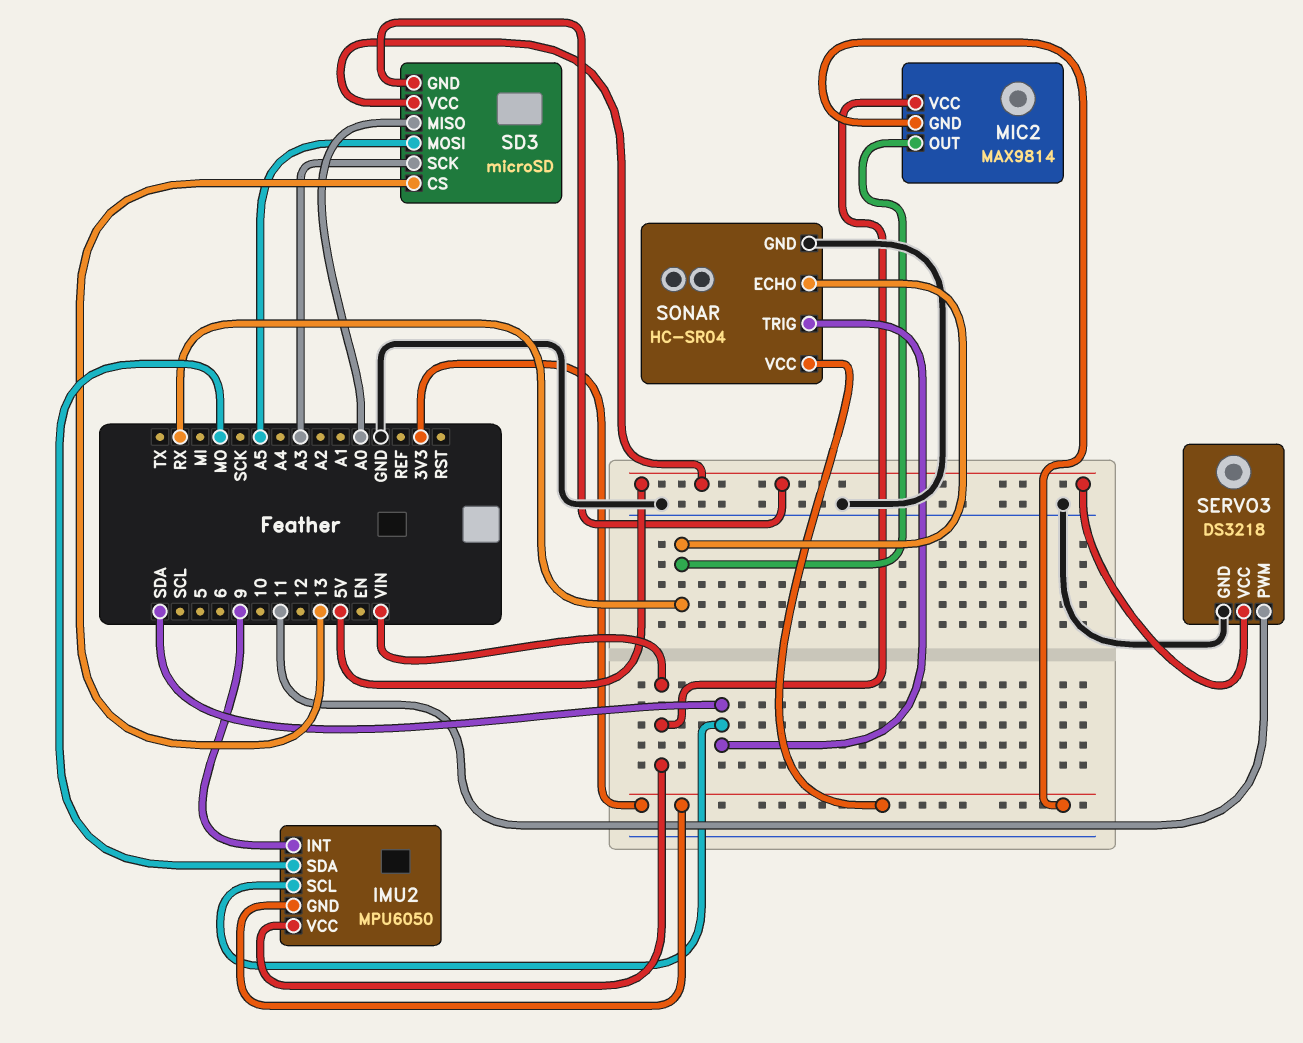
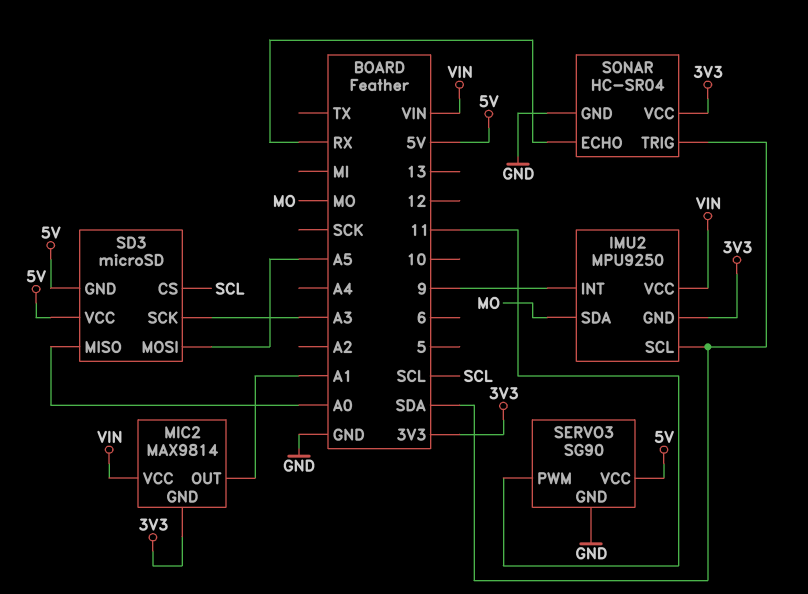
IMU2: MPU6050 -> MPU9250
MIC2 pin OUT: RX -> A1
SD3 pin CS: 13 -> SCL
SERVO3: DS3218 -> SG90

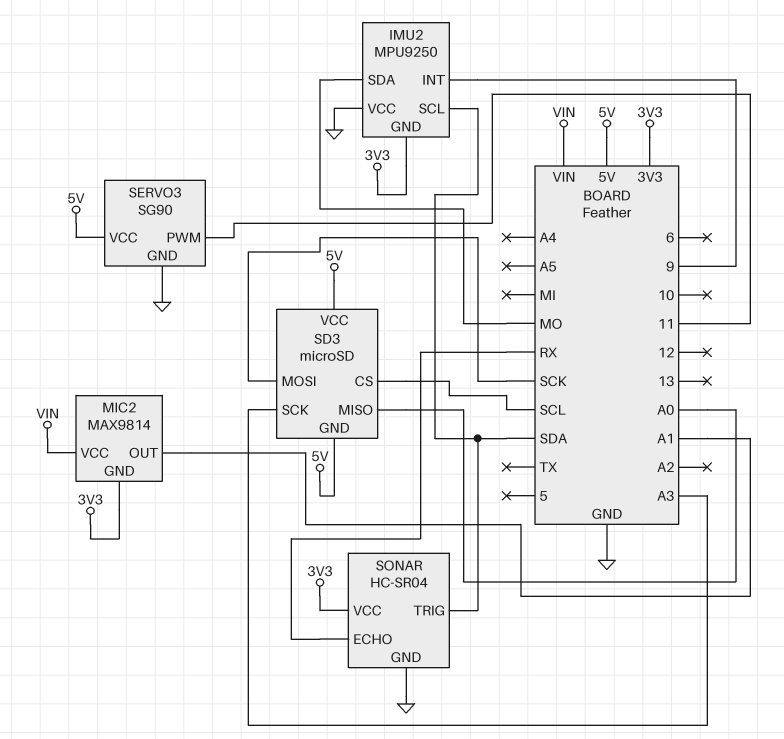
IMU2 pin VCC: VIN -> GND
SD3 pin MOSI: A5 -> SCK

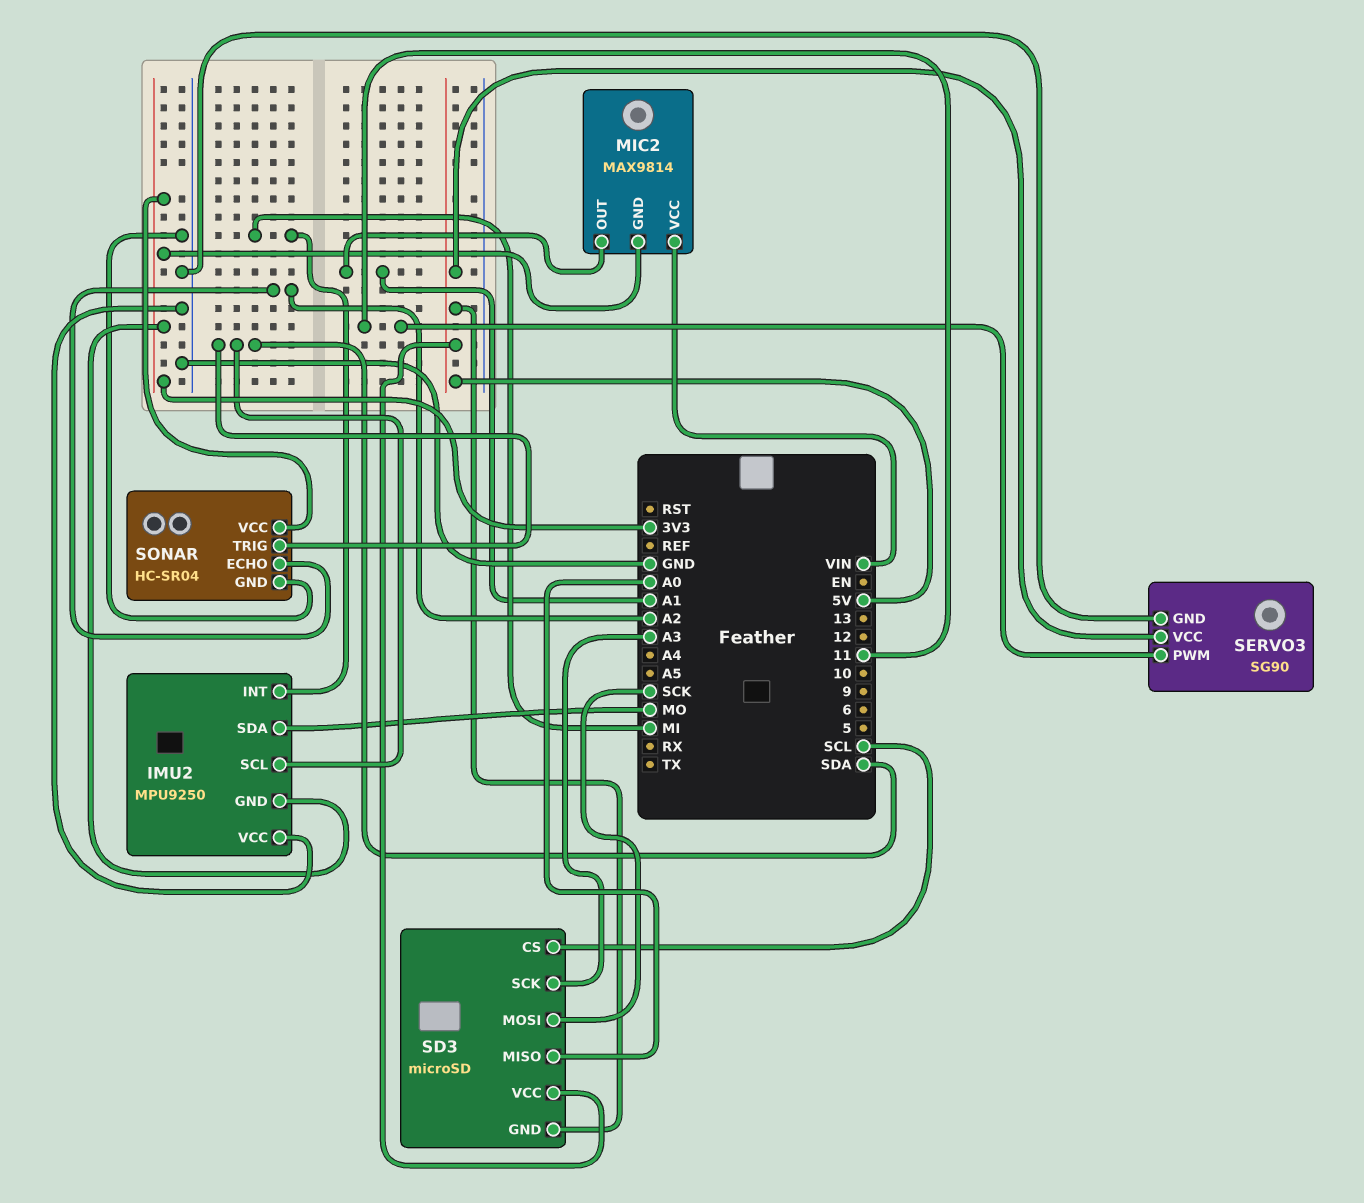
IMU2 pin INT: 9 -> MI
SONAR pin ECHO: RX -> A2

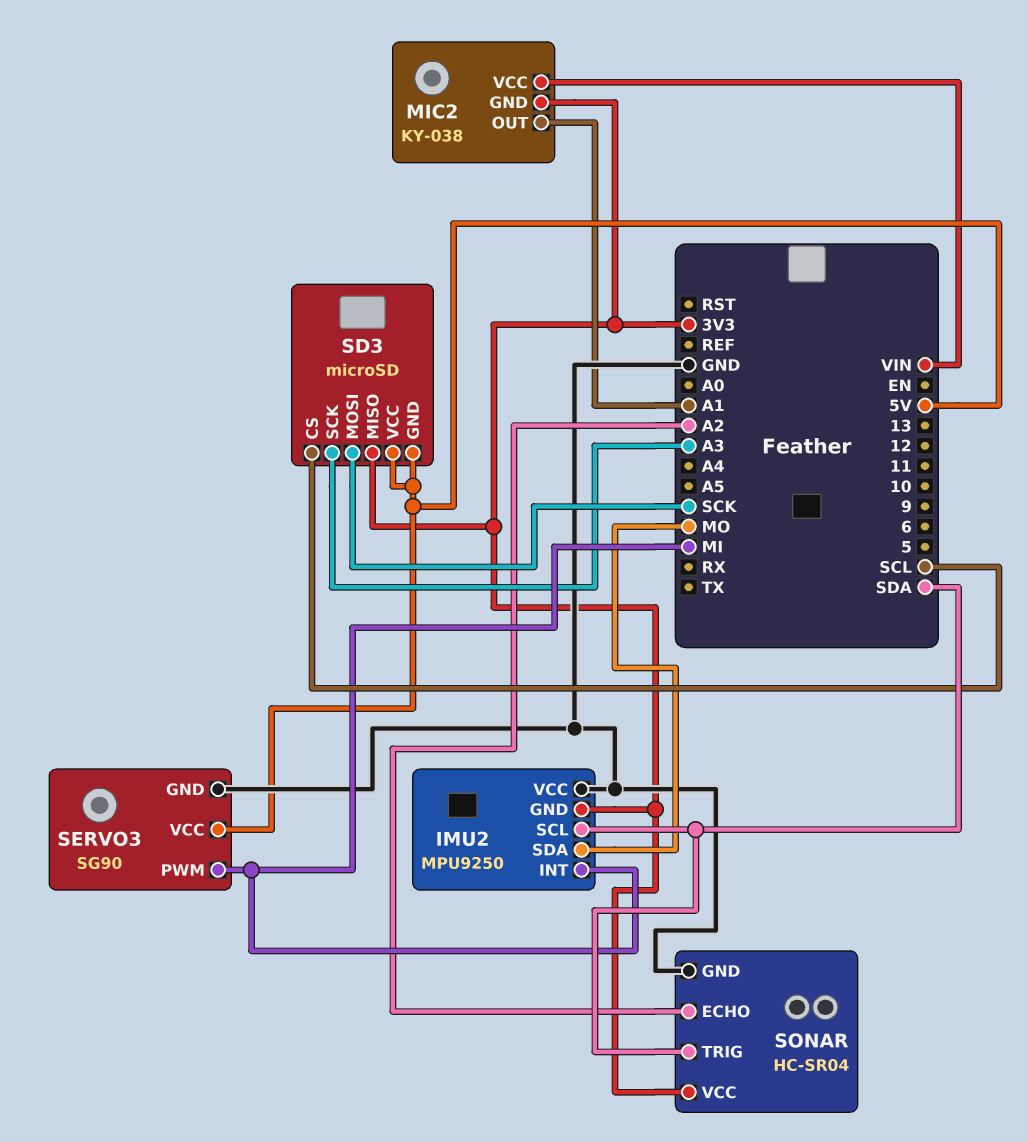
MIC2: MAX9814 -> KY-038
SD3 pin MISO: A0 -> 3V3
SERVO3 pin PWM: 11 -> MI

